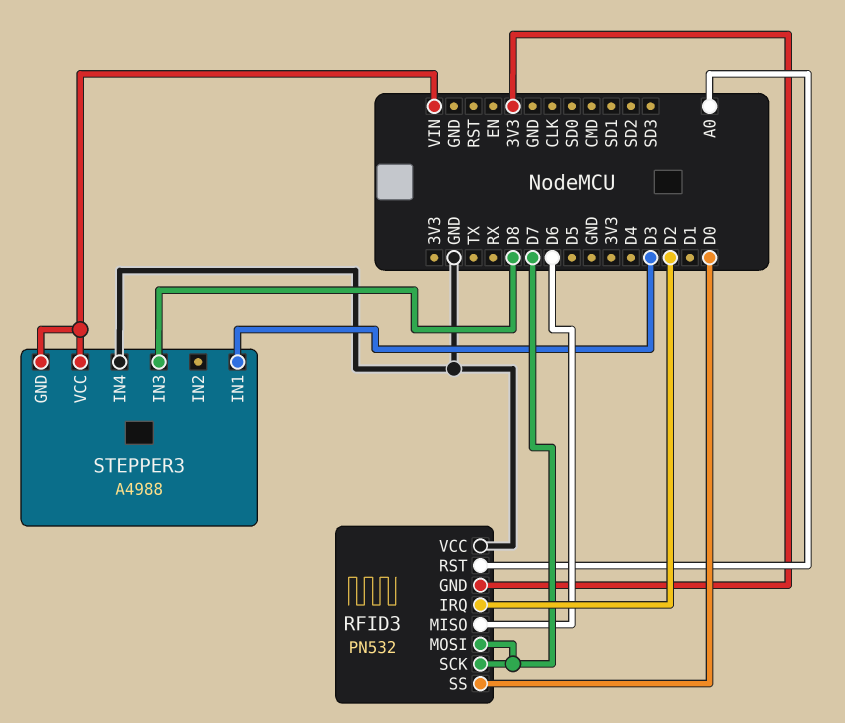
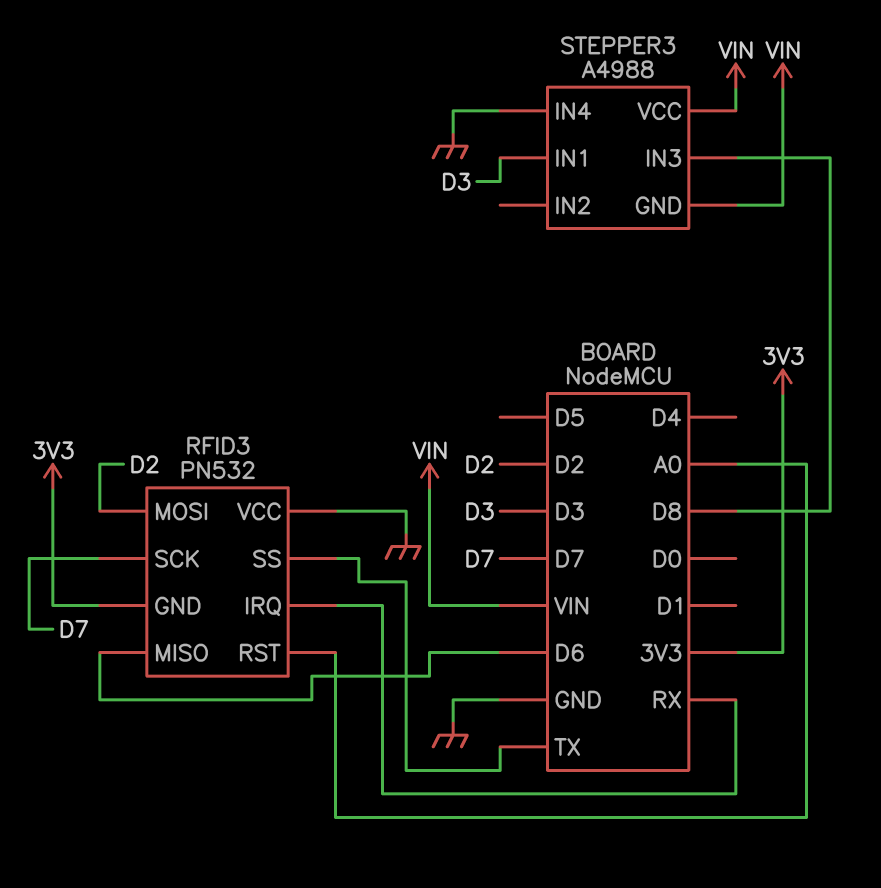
RFID3 pin IRQ: D2 -> RX
RFID3 pin MOSI: D7 -> D2
RFID3 pin SS: D0 -> TX

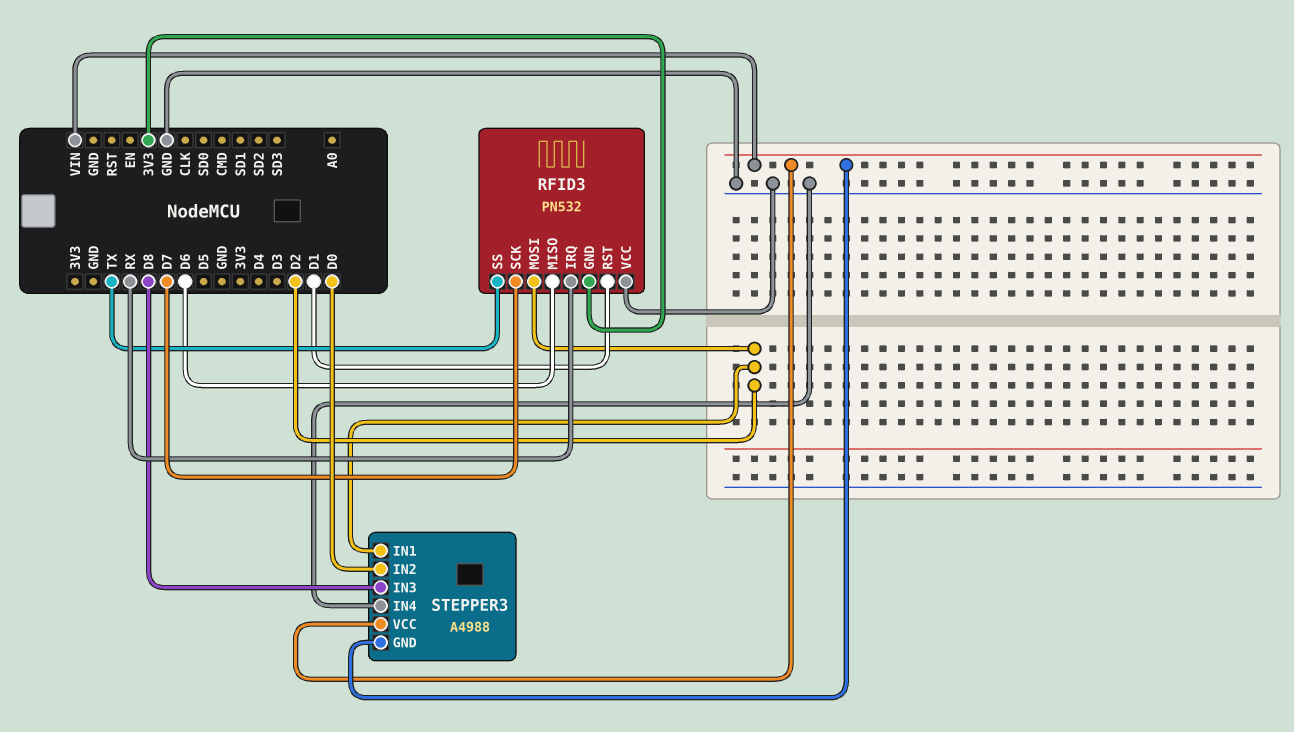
RFID3 pin RST: A0 -> D1
STEPPER3 pin IN1: D3 -> D2
STEPPER3 pin IN2: none -> D0

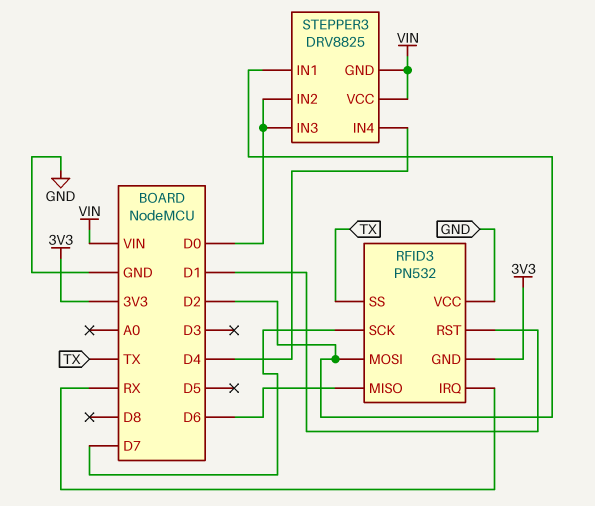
STEPPER3: A4988 -> DRV8825
STEPPER3 pin IN3: D8 -> D0
STEPPER3 pin IN4: GND -> D4

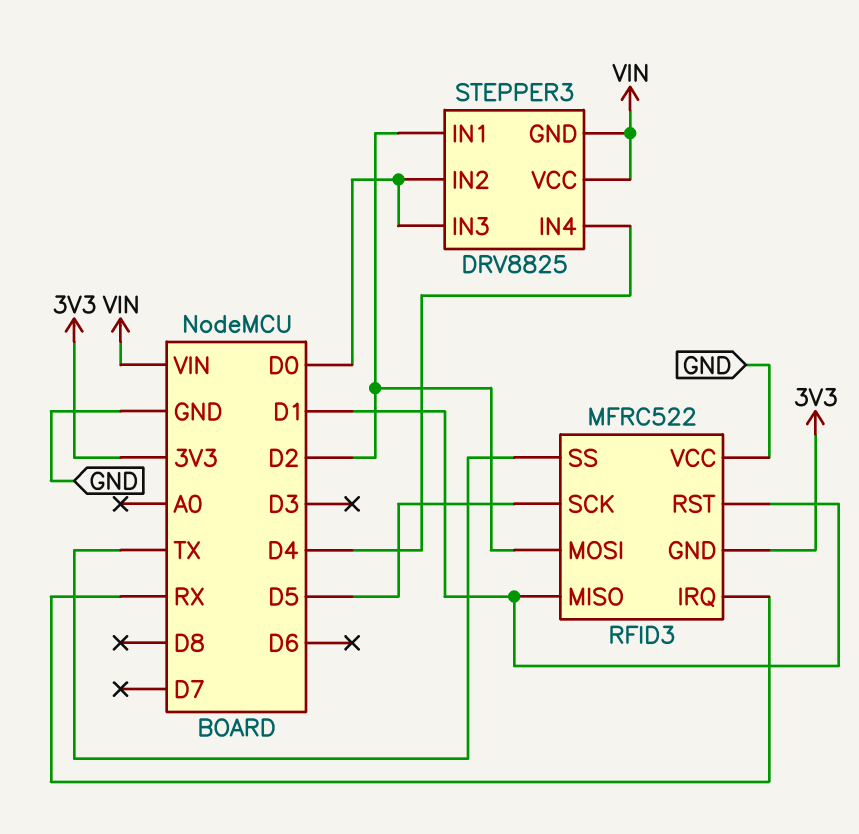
RFID3: PN532 -> MFRC522
RFID3 pin MISO: D6 -> D1
RFID3 pin SCK: D7 -> D5

